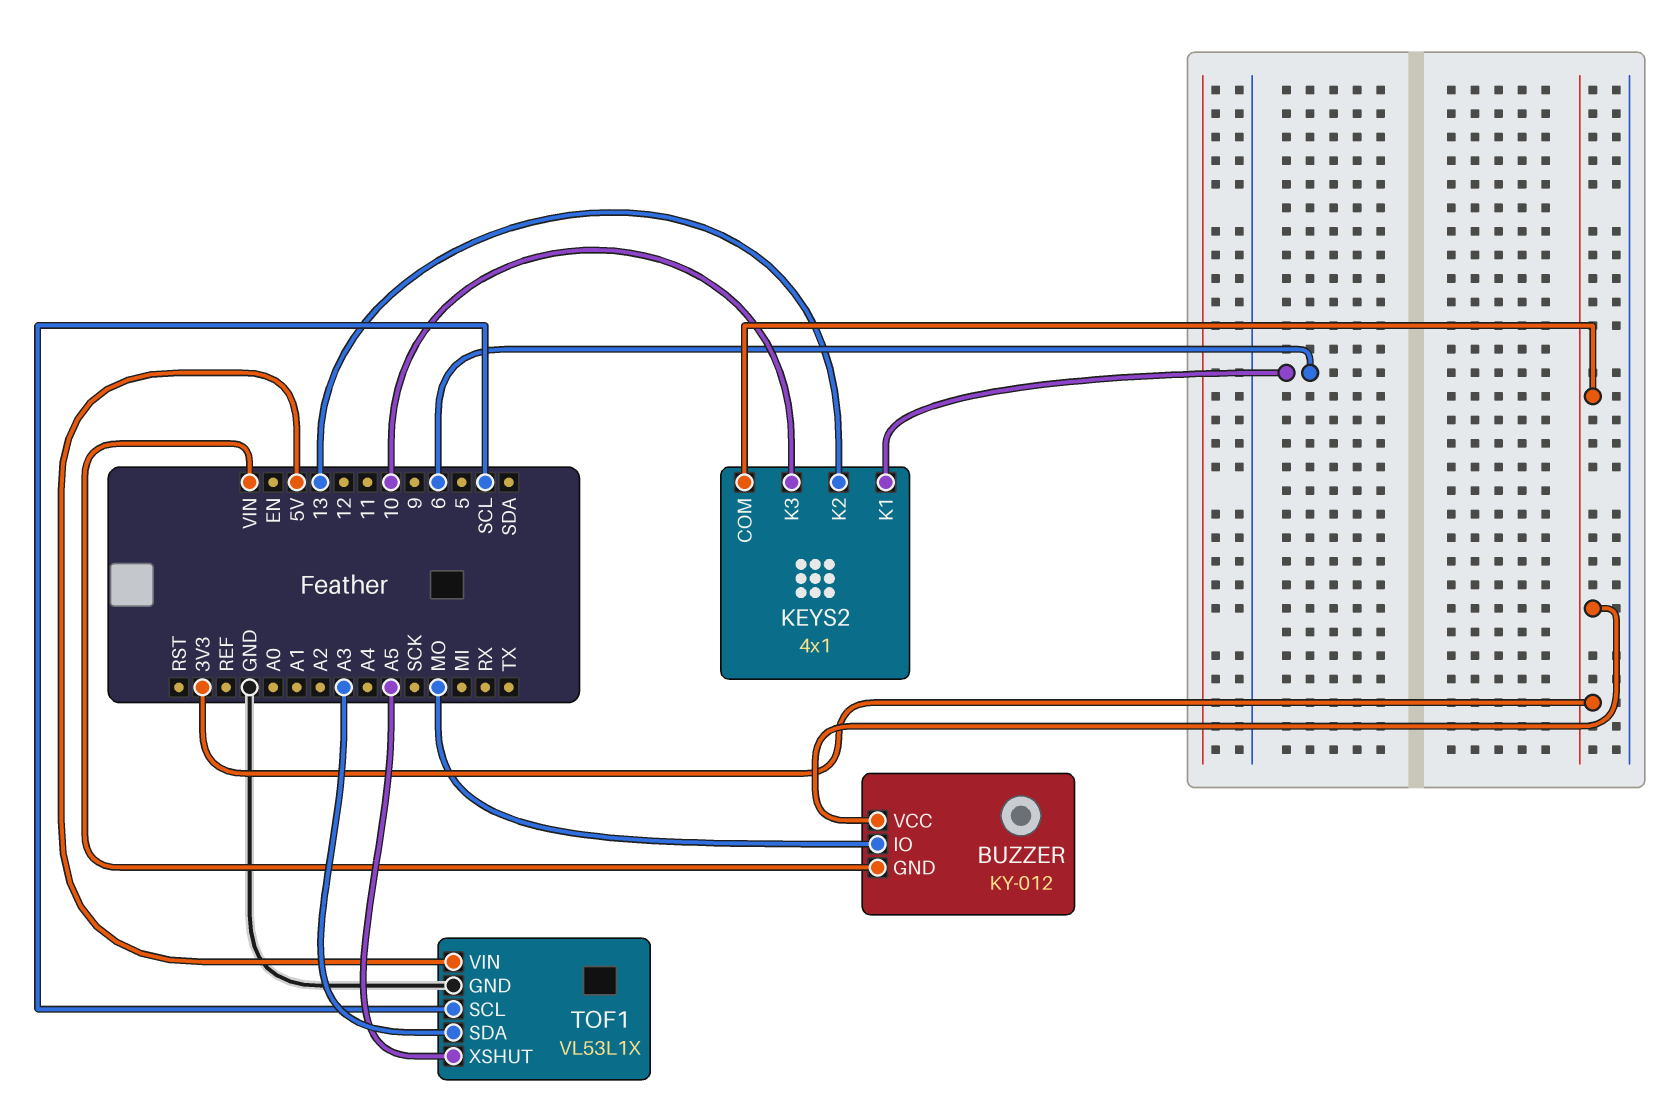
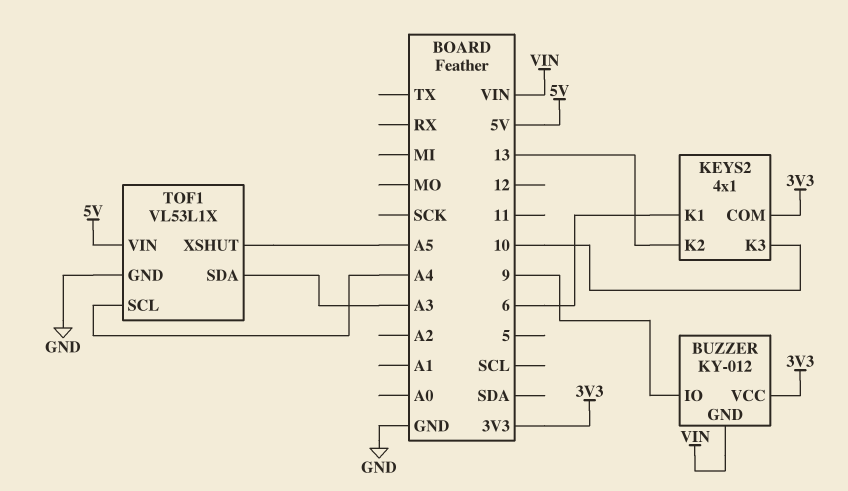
BUZZER pin IO: MO -> 9
TOF1 pin SCL: SCL -> A4

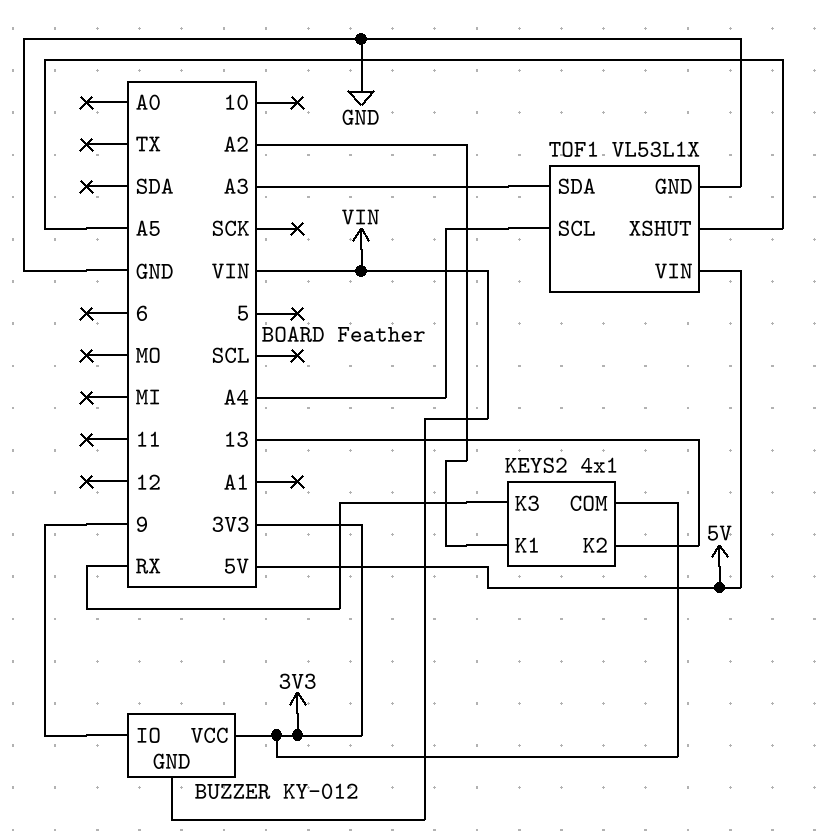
KEYS2 pin K1: 6 -> A2
KEYS2 pin K3: 10 -> RX

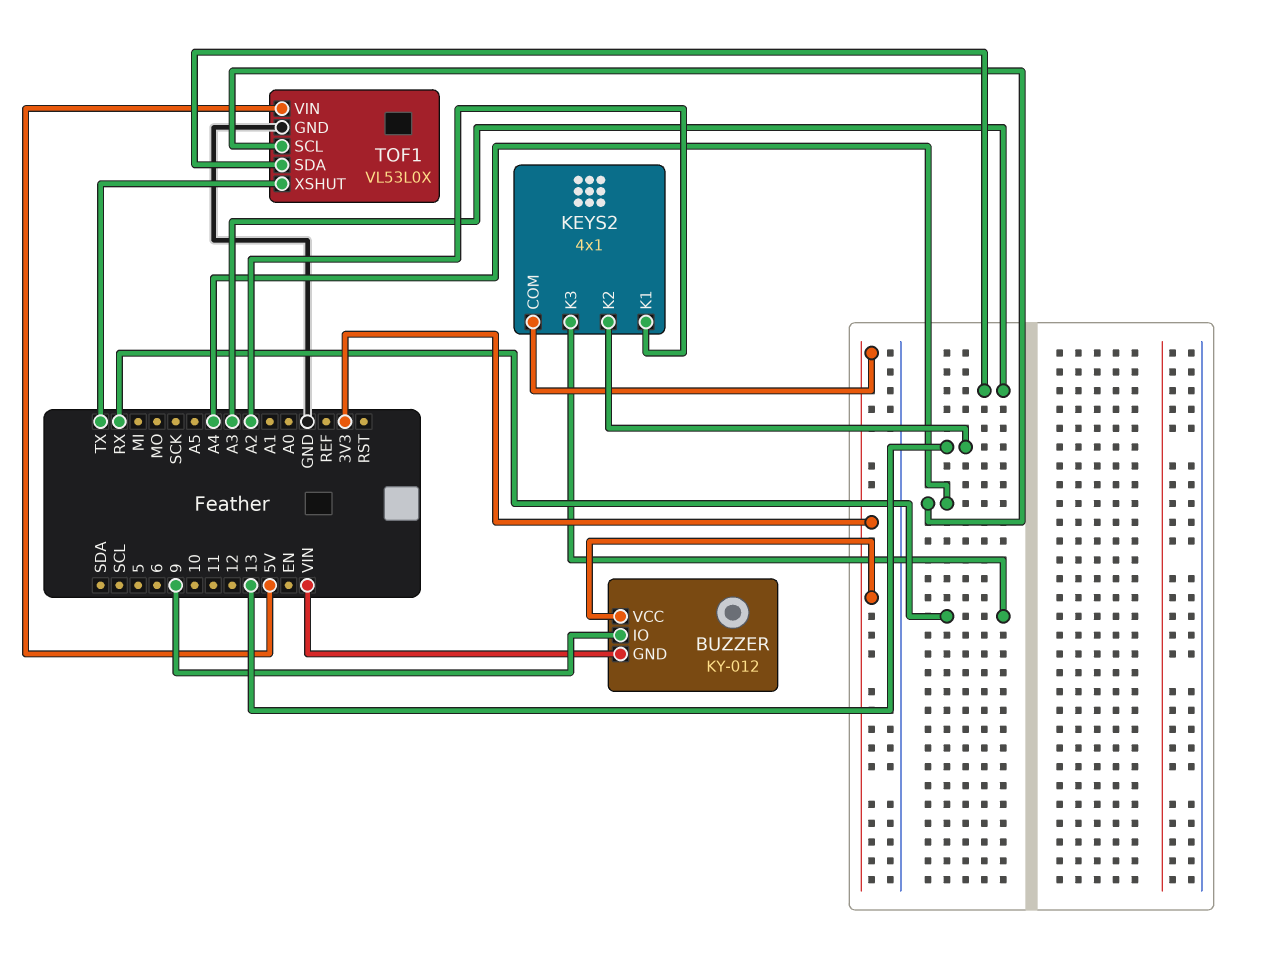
TOF1: VL53L1X -> VL53L0X
TOF1 pin XSHUT: A5 -> TX

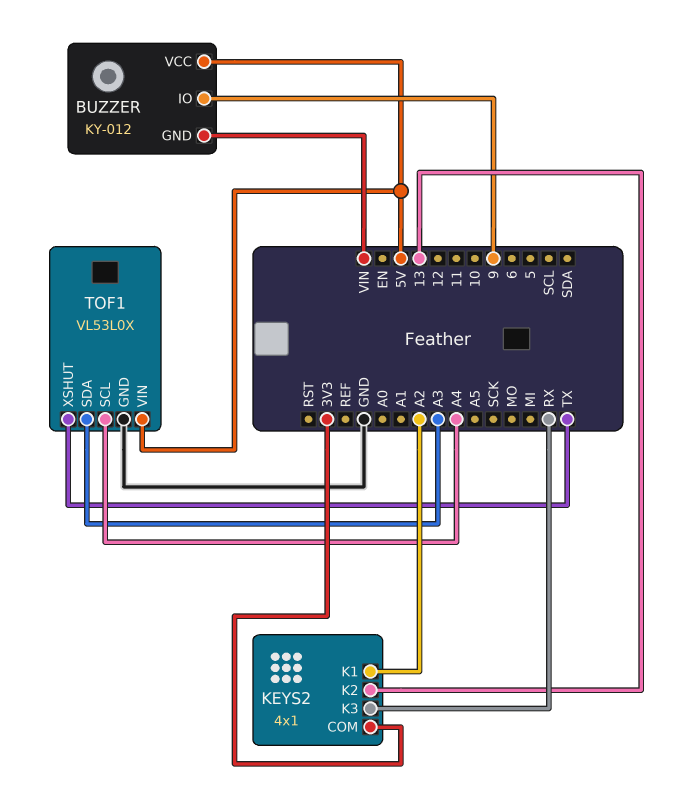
BUZZER pin VCC: 3V3 -> 5V

